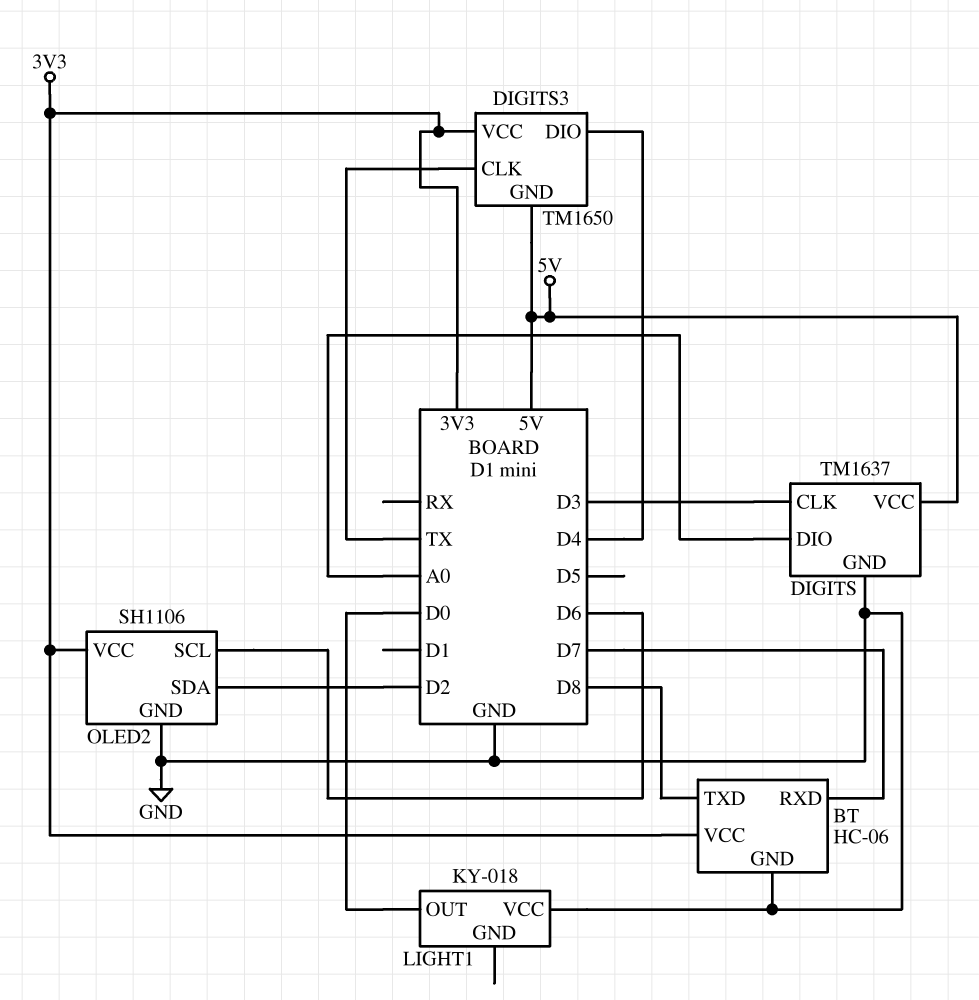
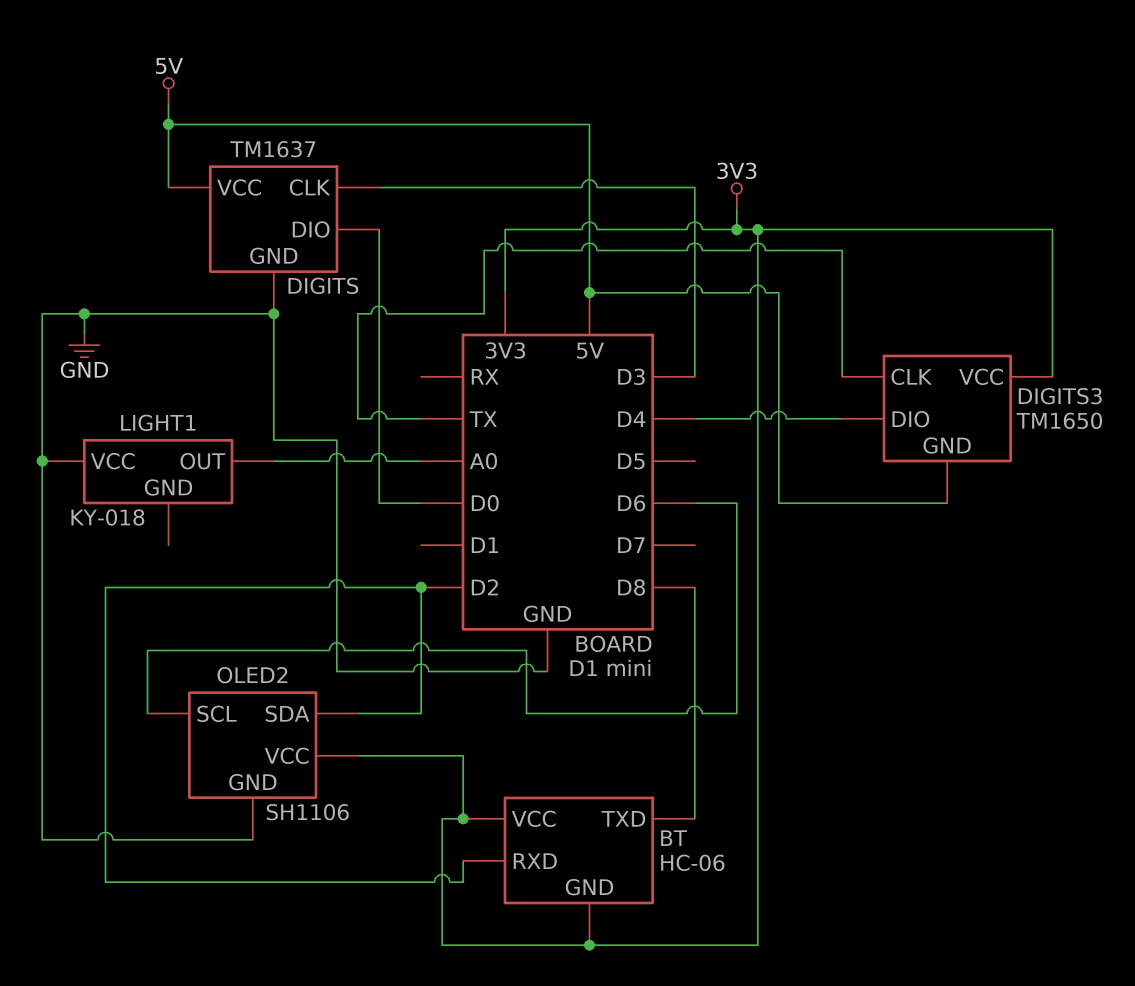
BT pin GND: GND -> 3V3
BT pin RXD: D7 -> D2
DIGITS pin DIO: A0 -> D0
LIGHT1 pin OUT: D0 -> A0

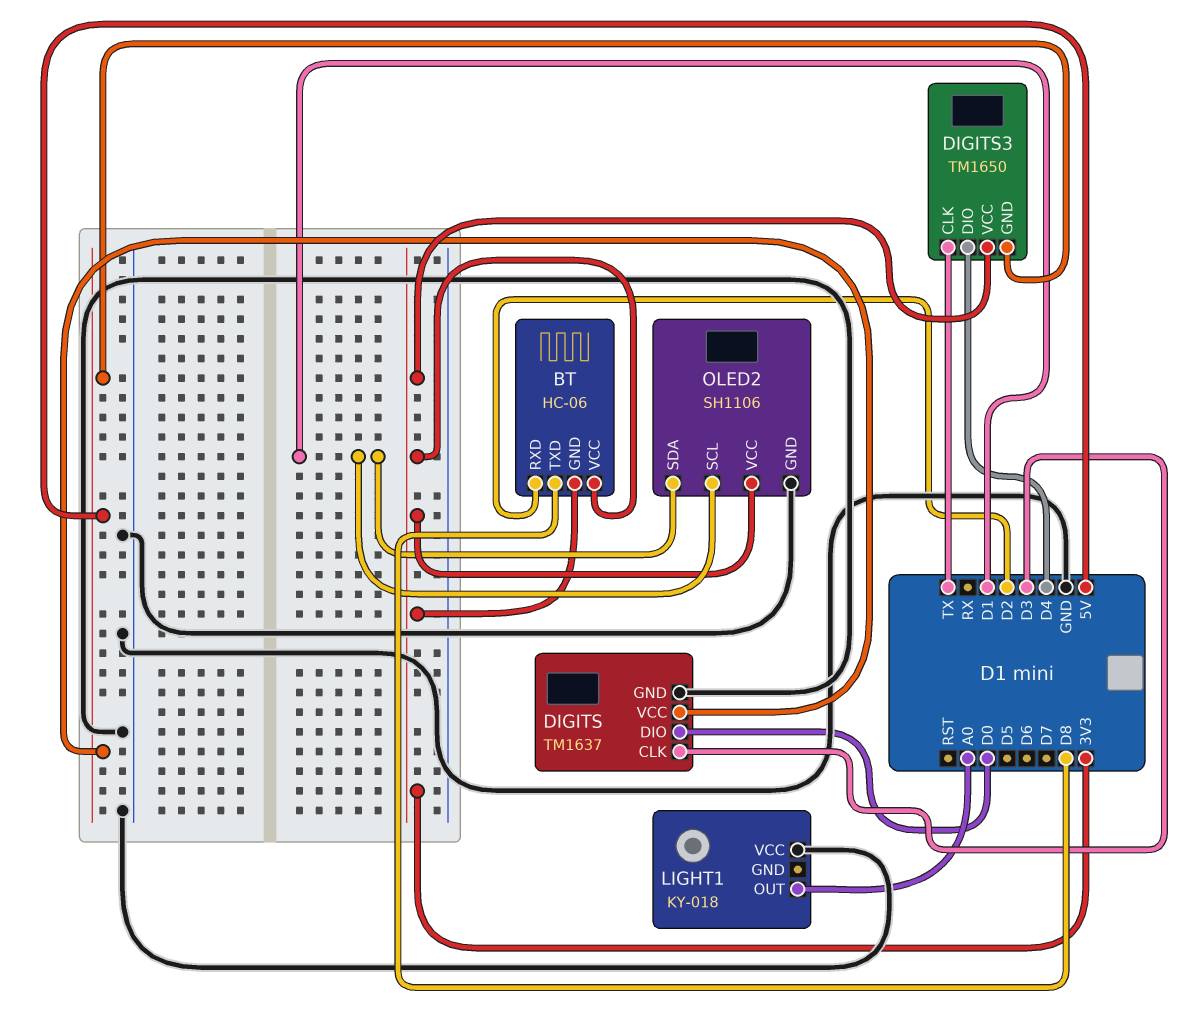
OLED2 pin SCL: D6 -> D1
OLED2 pin SDA: D2 -> D1

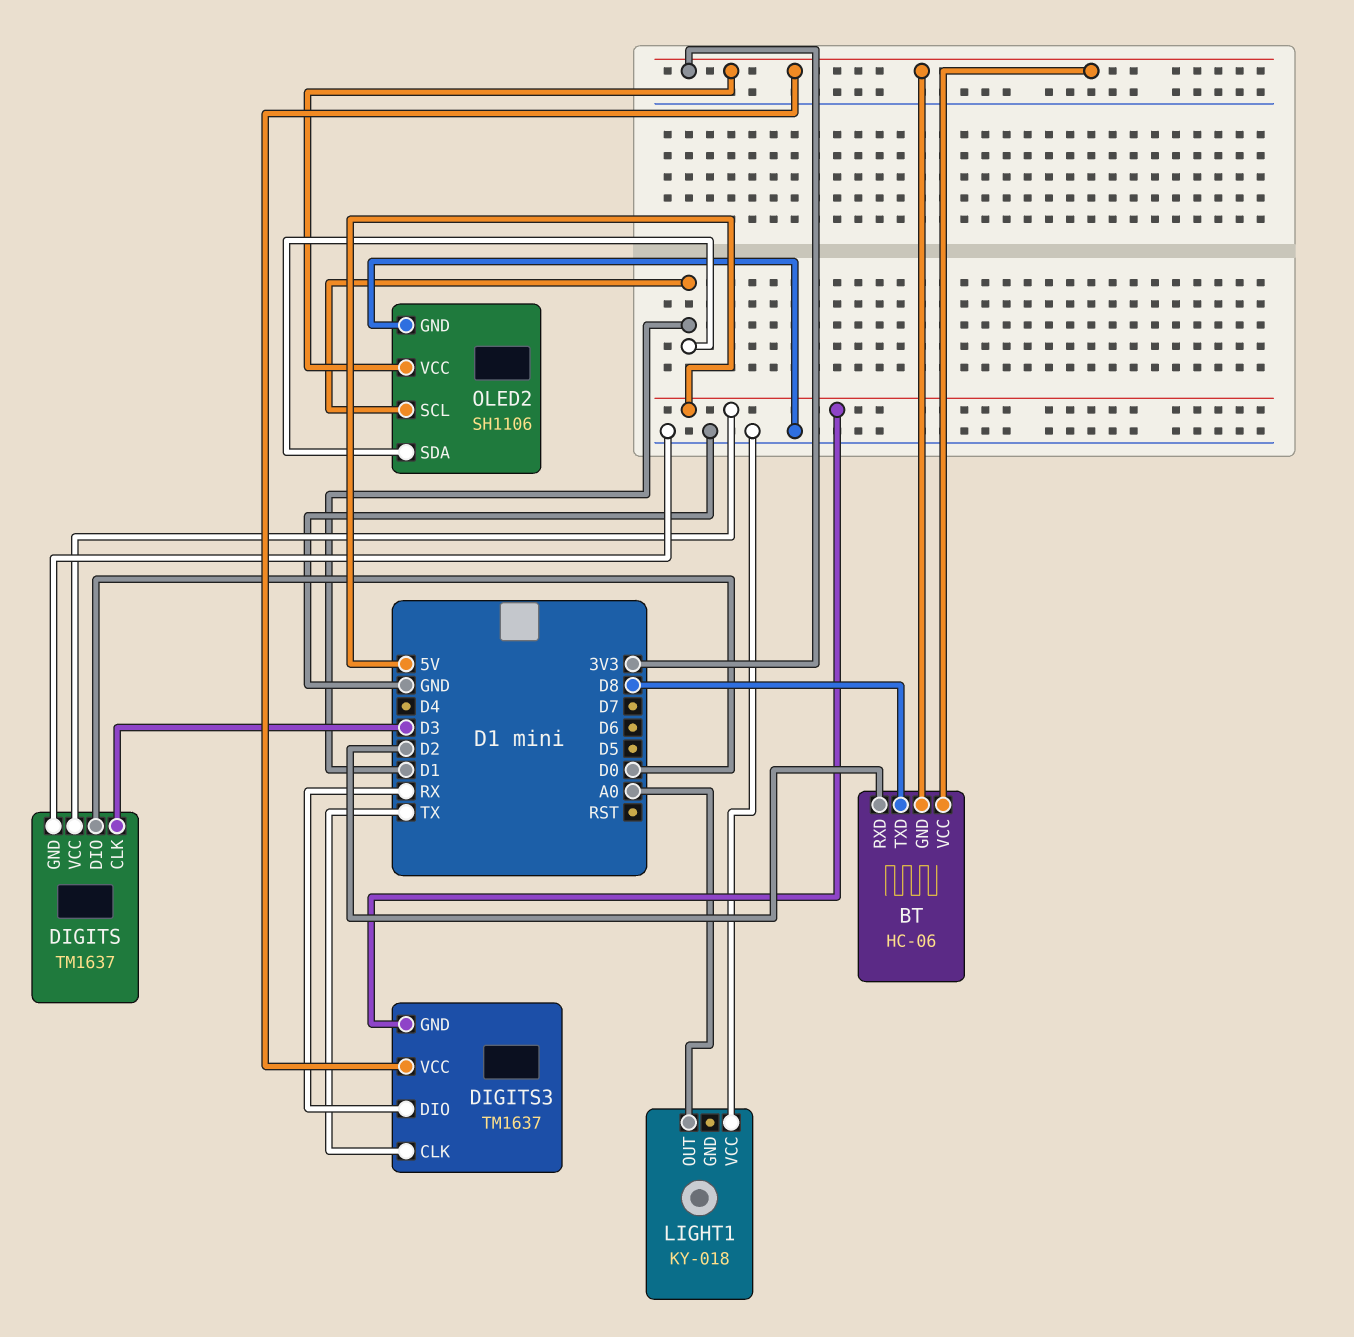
DIGITS3: TM1650 -> TM1637
DIGITS3 pin DIO: D4 -> RX

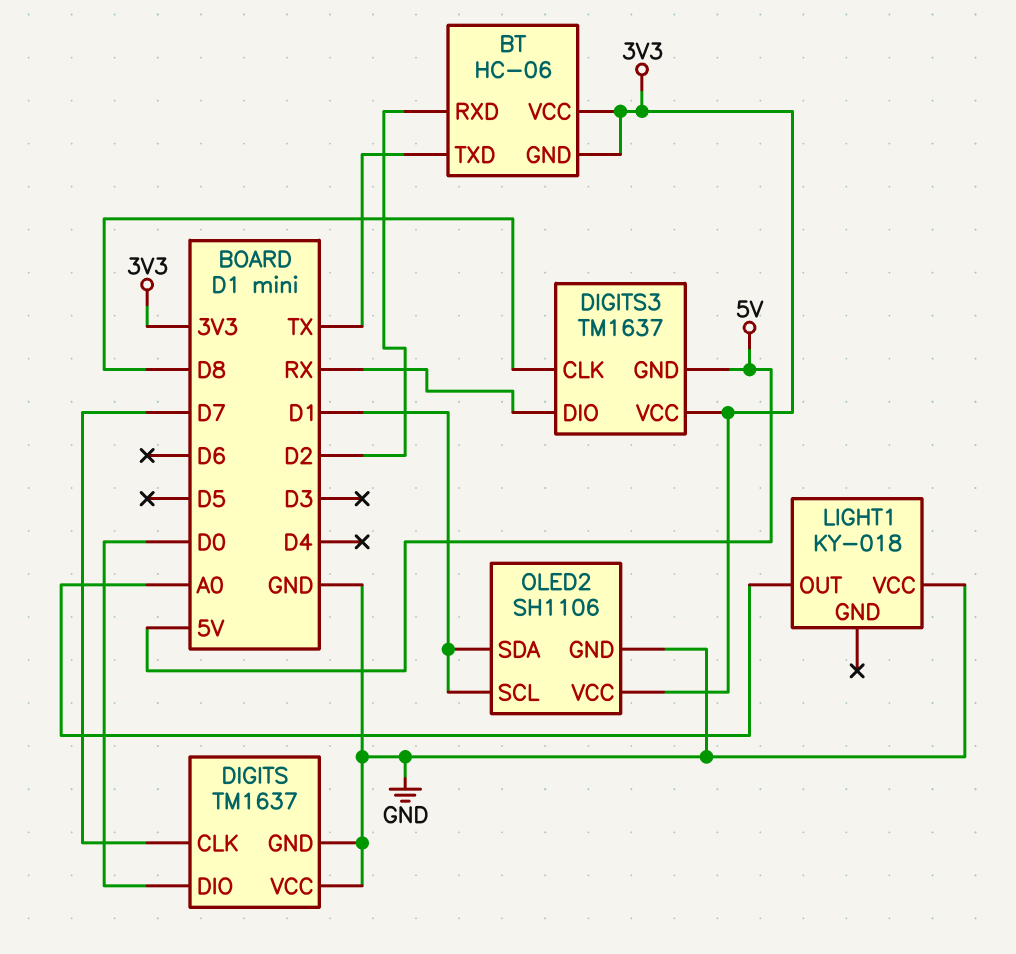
BT pin TXD: D8 -> TX
DIGITS pin CLK: D3 -> D7
DIGITS pin VCC: 5V -> GND
DIGITS3 pin CLK: TX -> D8

